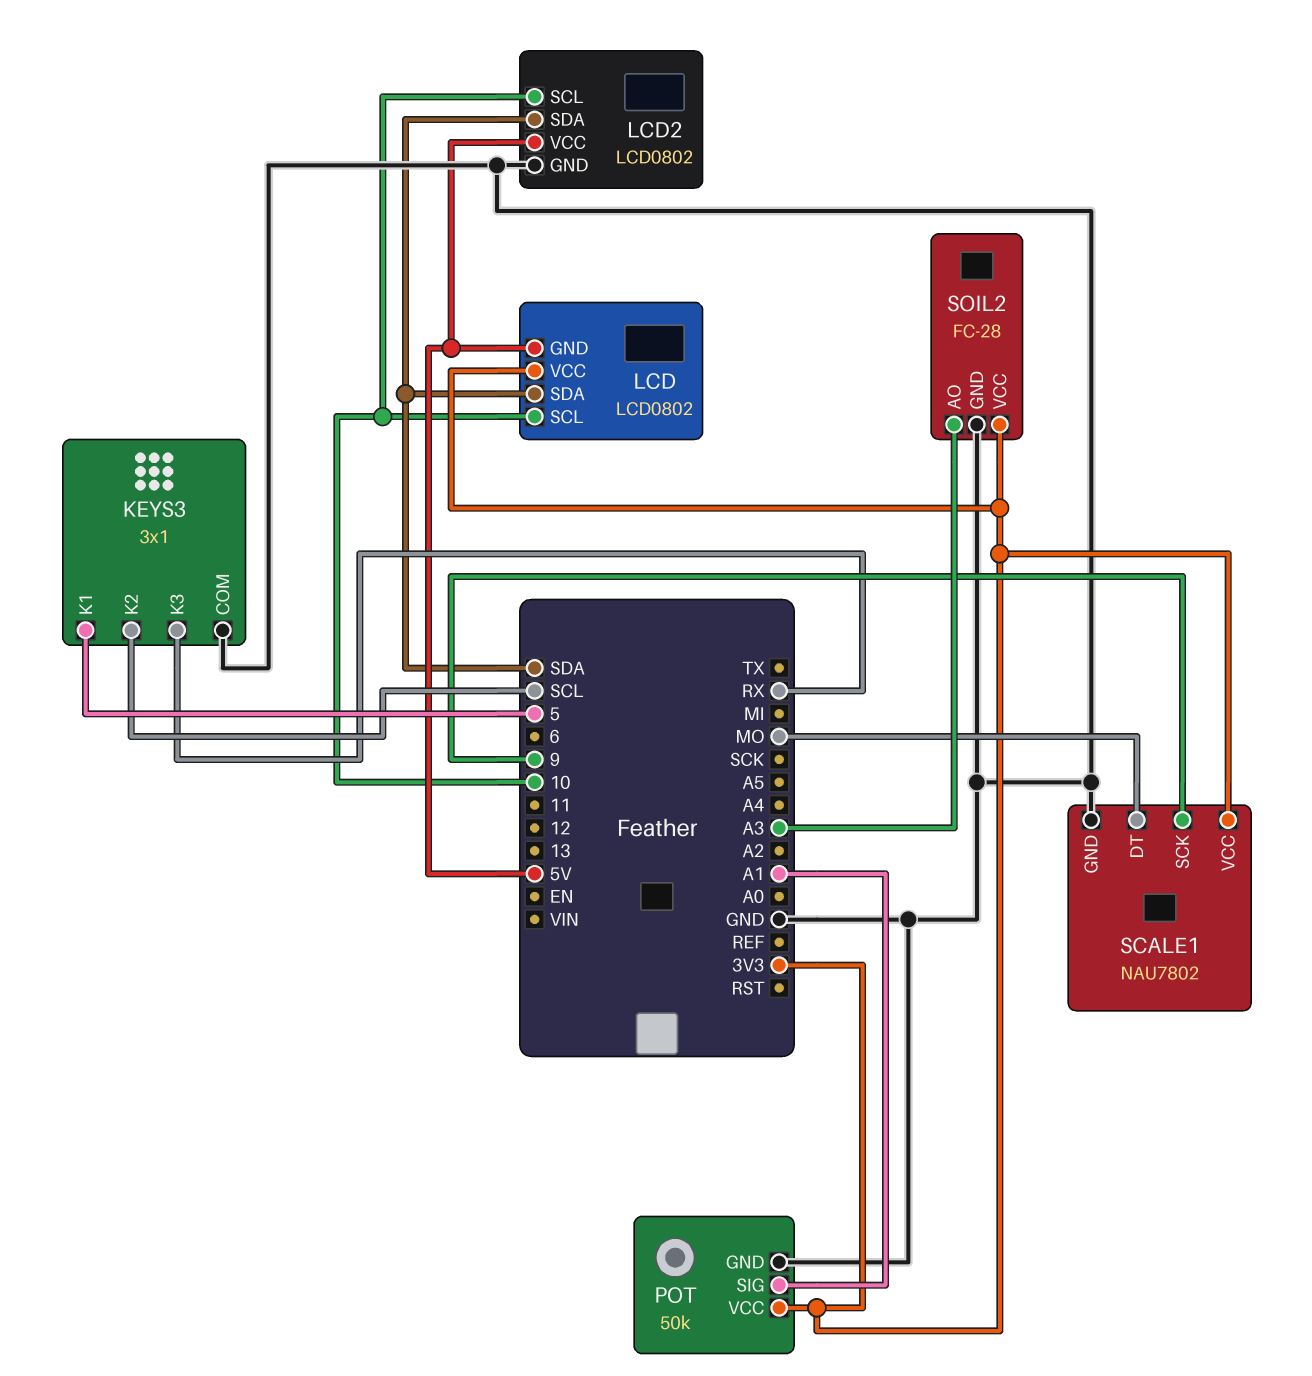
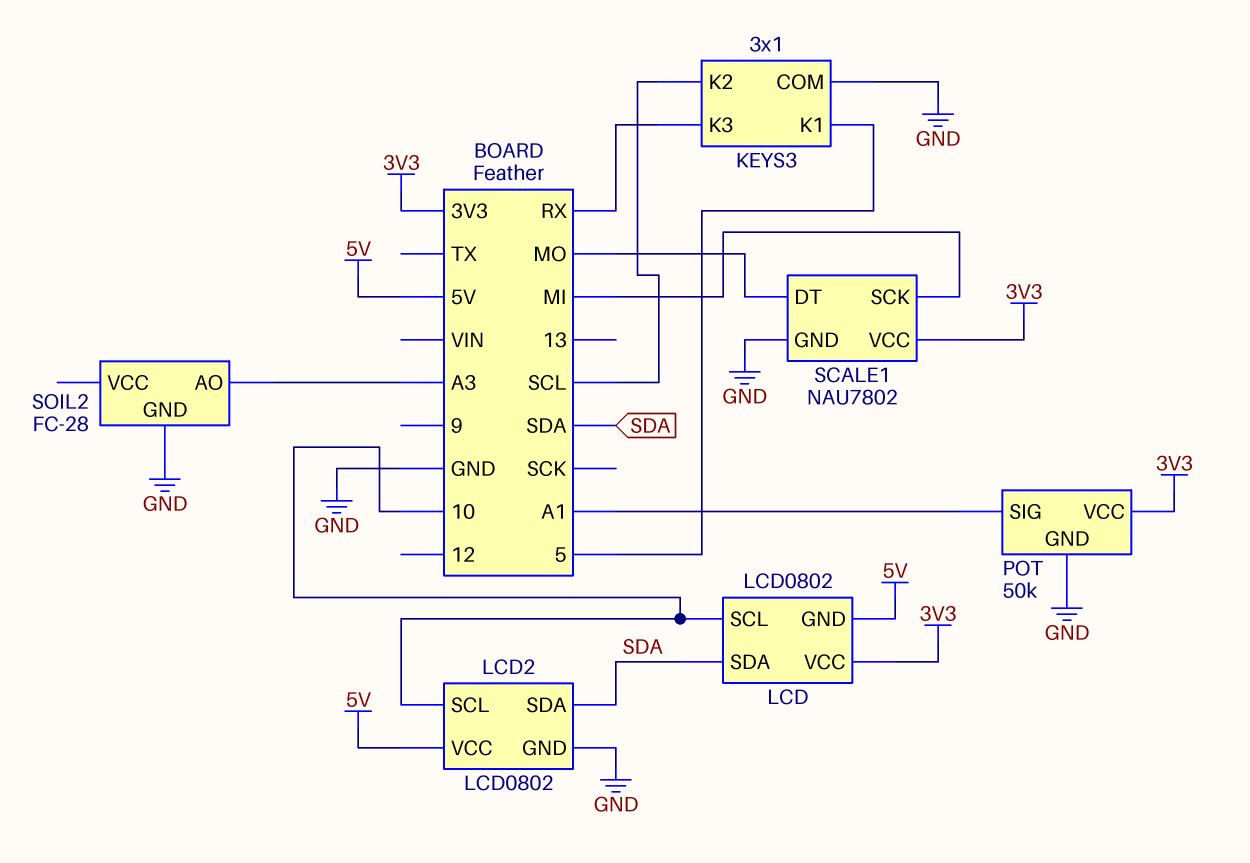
SCALE1 pin SCK: 9 -> MI
SOIL2 pin VCC: 3V3 -> none

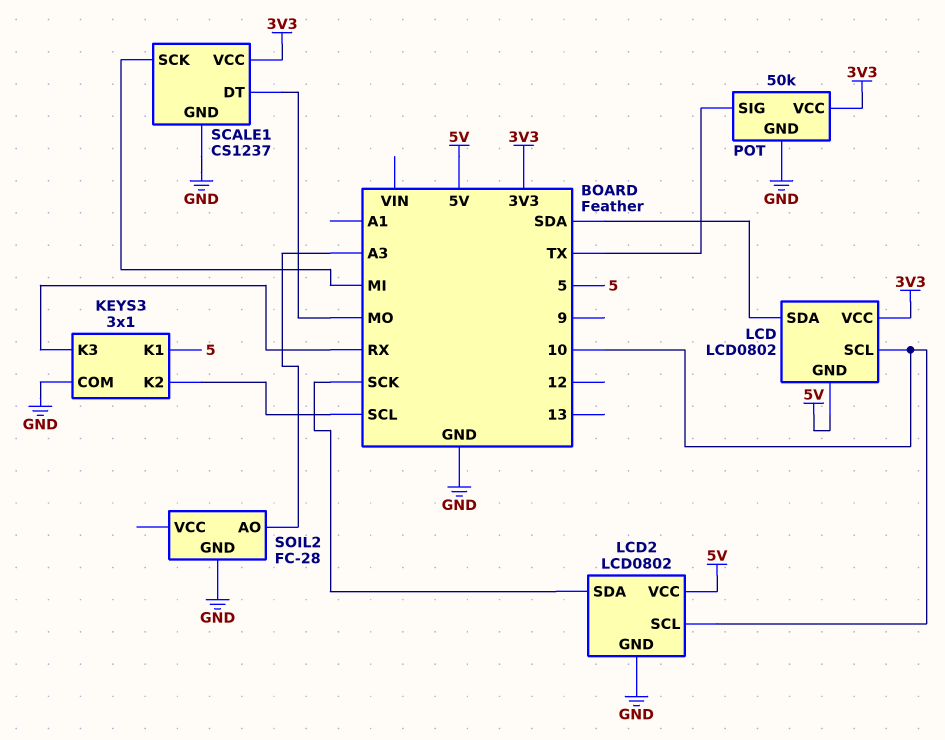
LCD2 pin SDA: SDA -> SCK
POT pin SIG: A1 -> TX
SCALE1: NAU7802 -> CS1237

